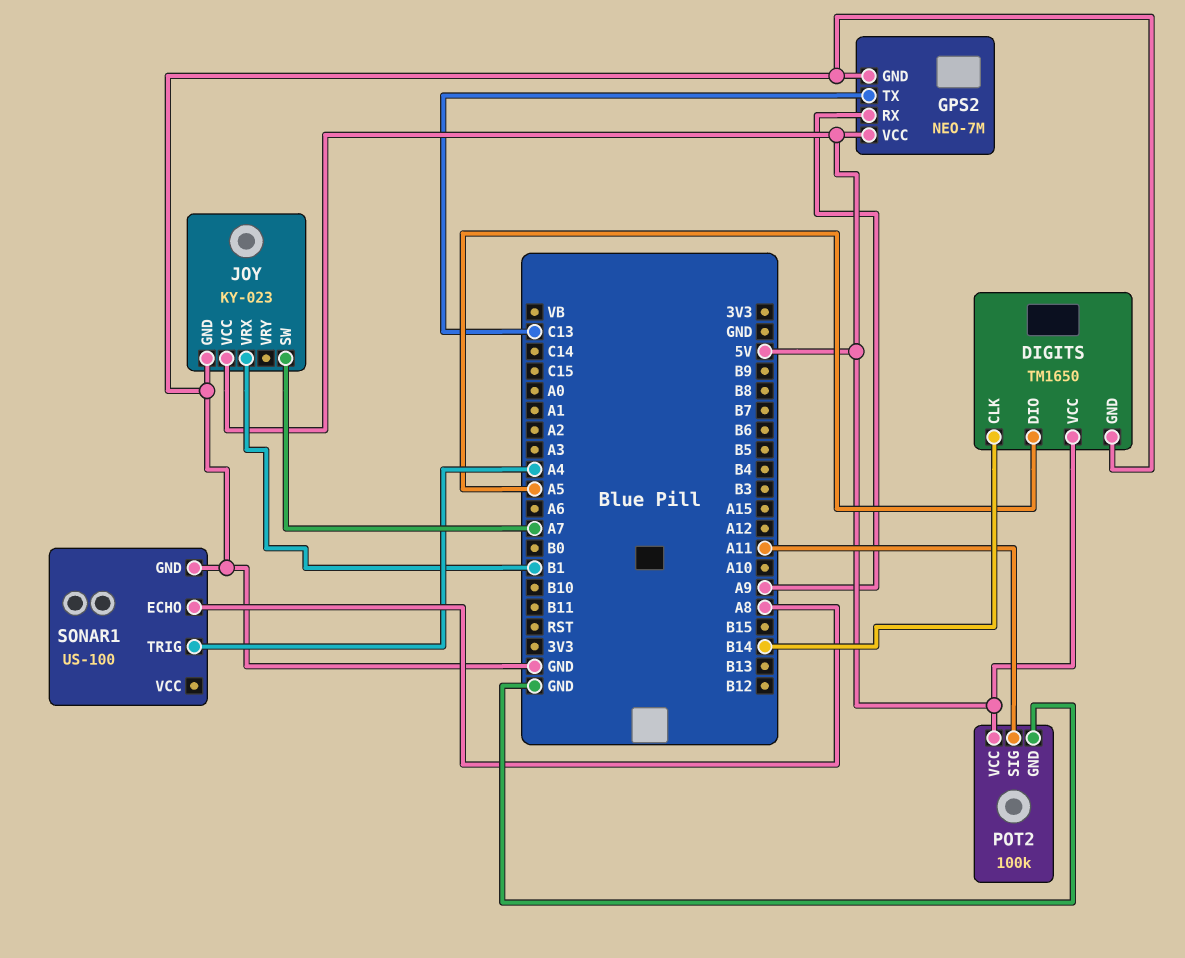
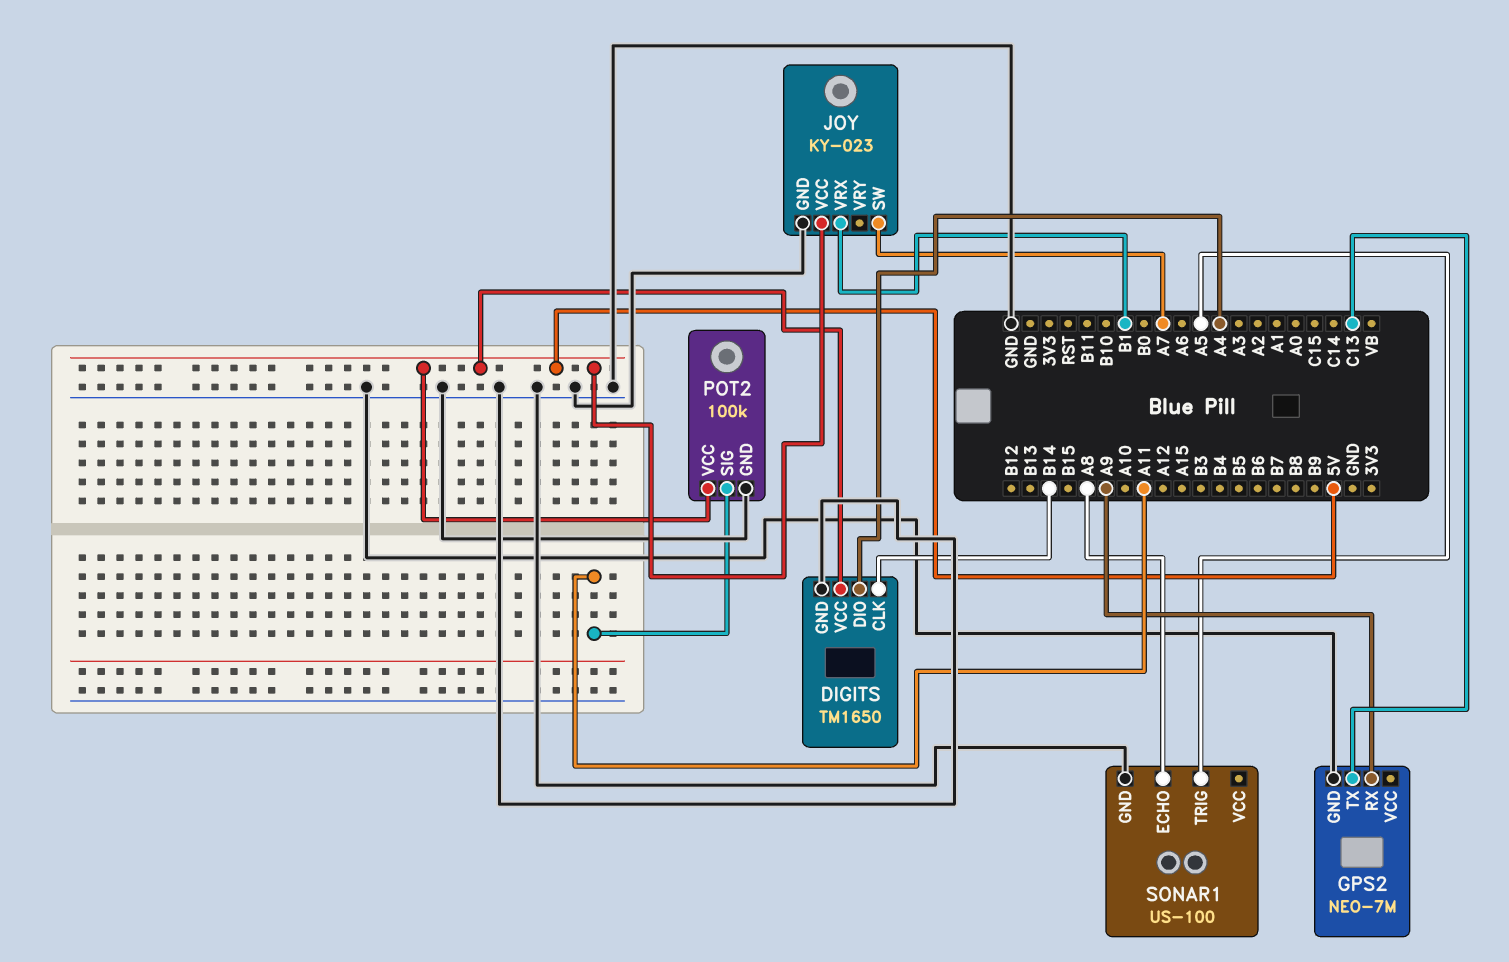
DIGITS pin DIO: A5 -> A4
GPS2 pin VCC: 5V -> none
SONAR1 pin TRIG: A4 -> A5

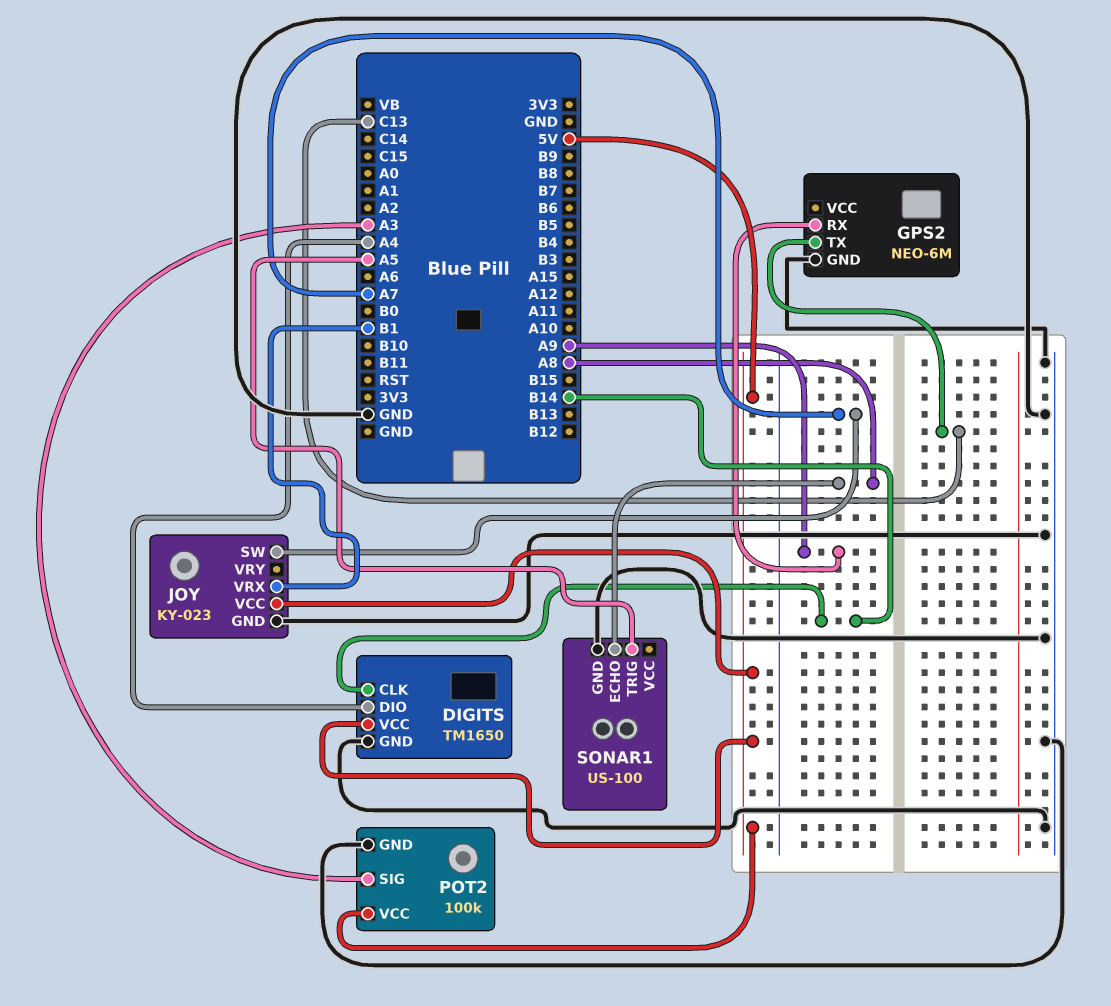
GPS2: NEO-7M -> NEO-6M
POT2 pin SIG: A11 -> A3

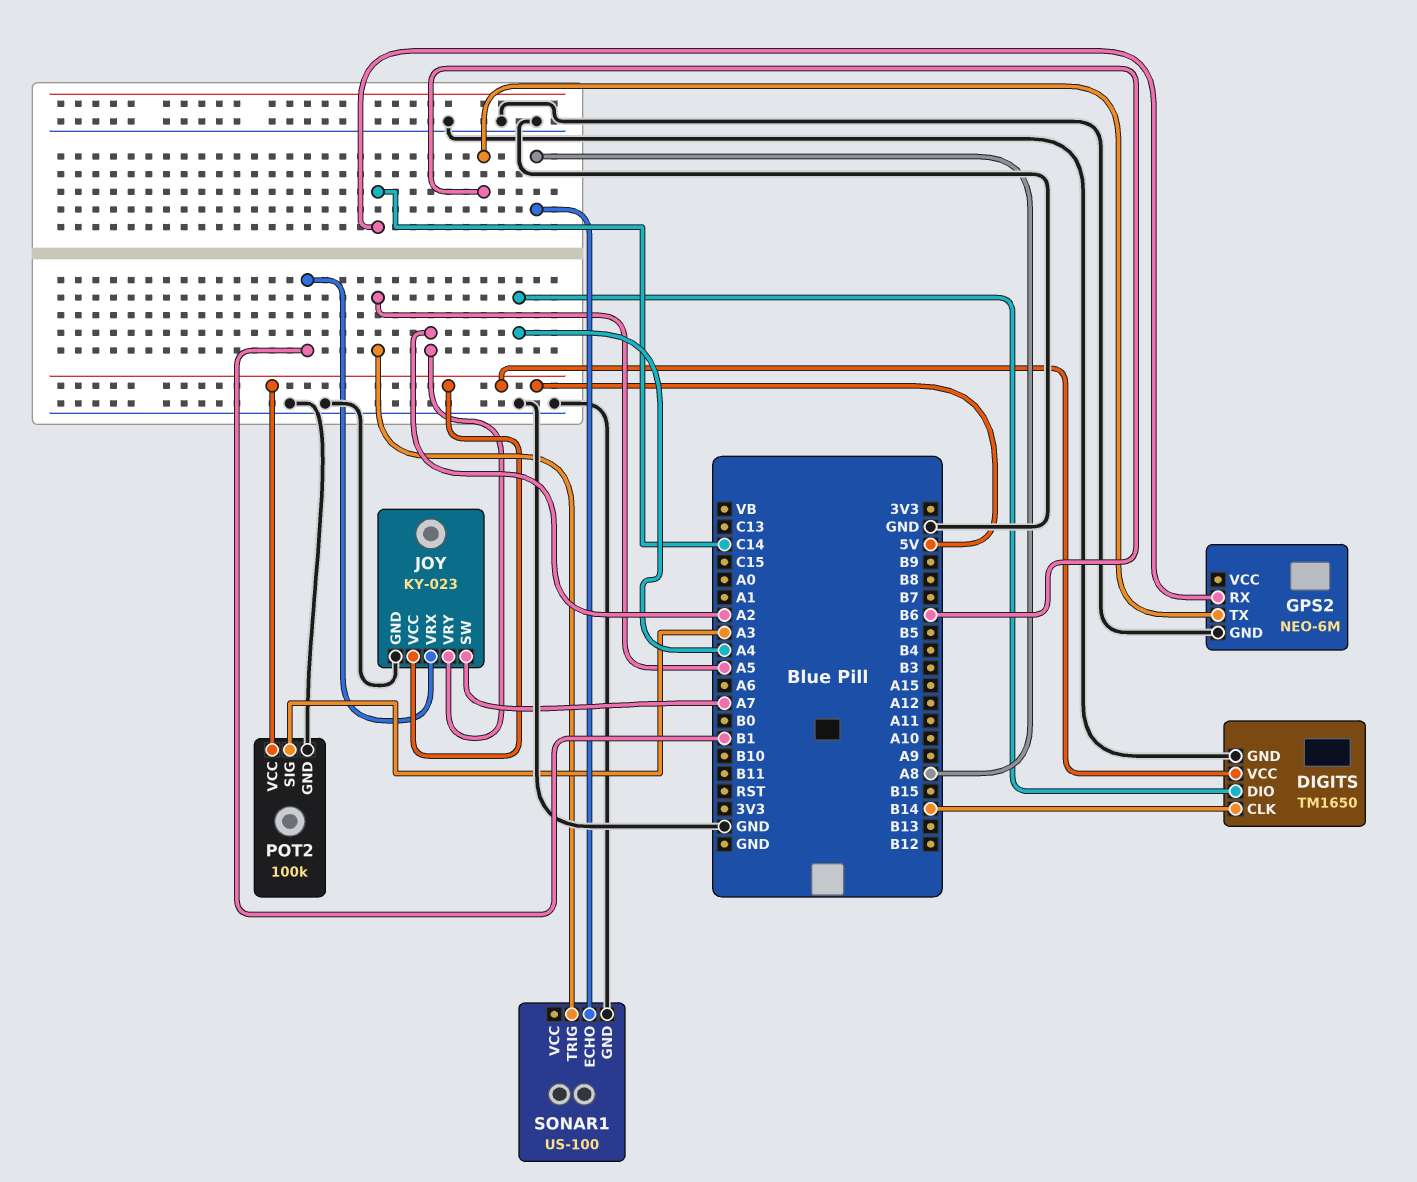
GPS2 pin RX: A9 -> C14
GPS2 pin TX: C13 -> B6
JOY pin VRY: none -> A2

